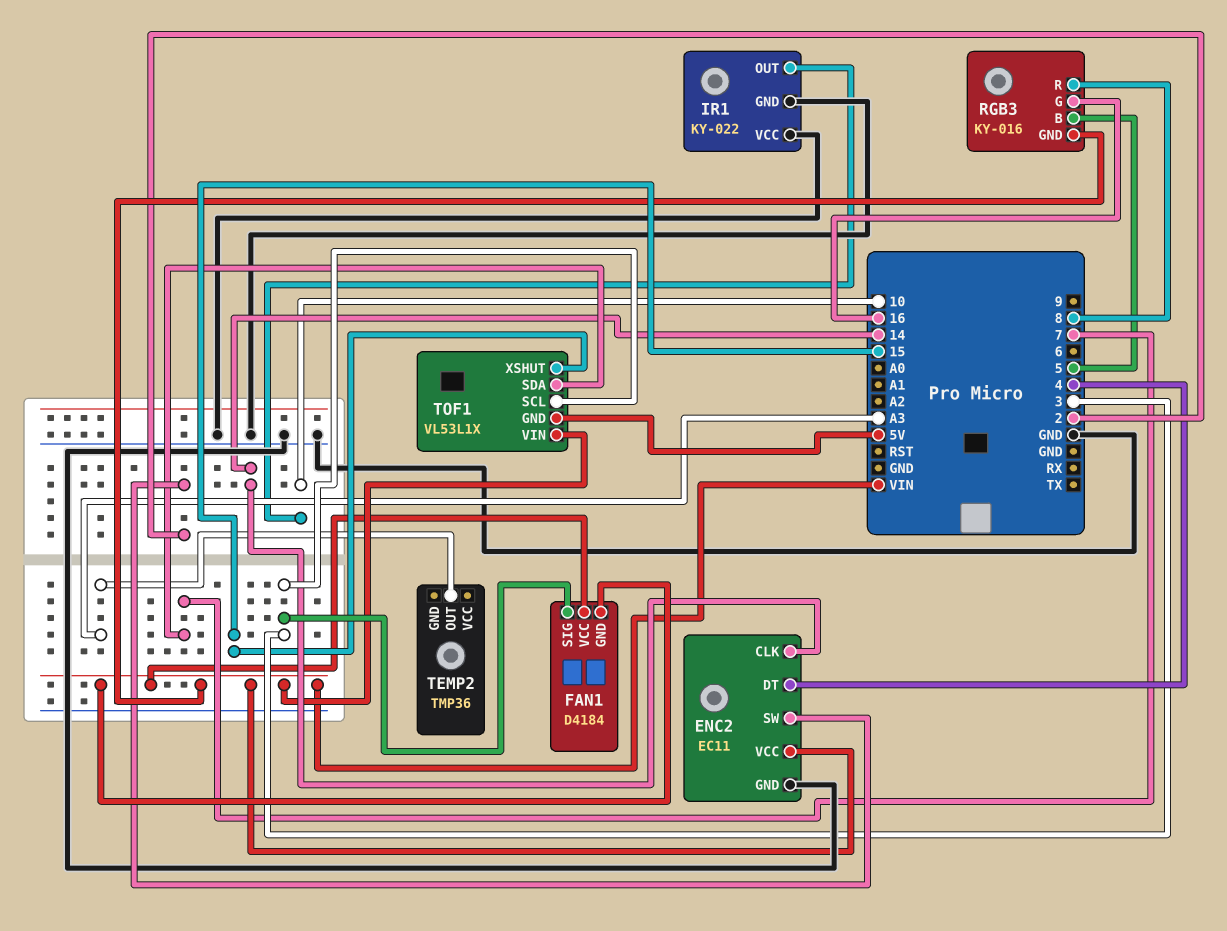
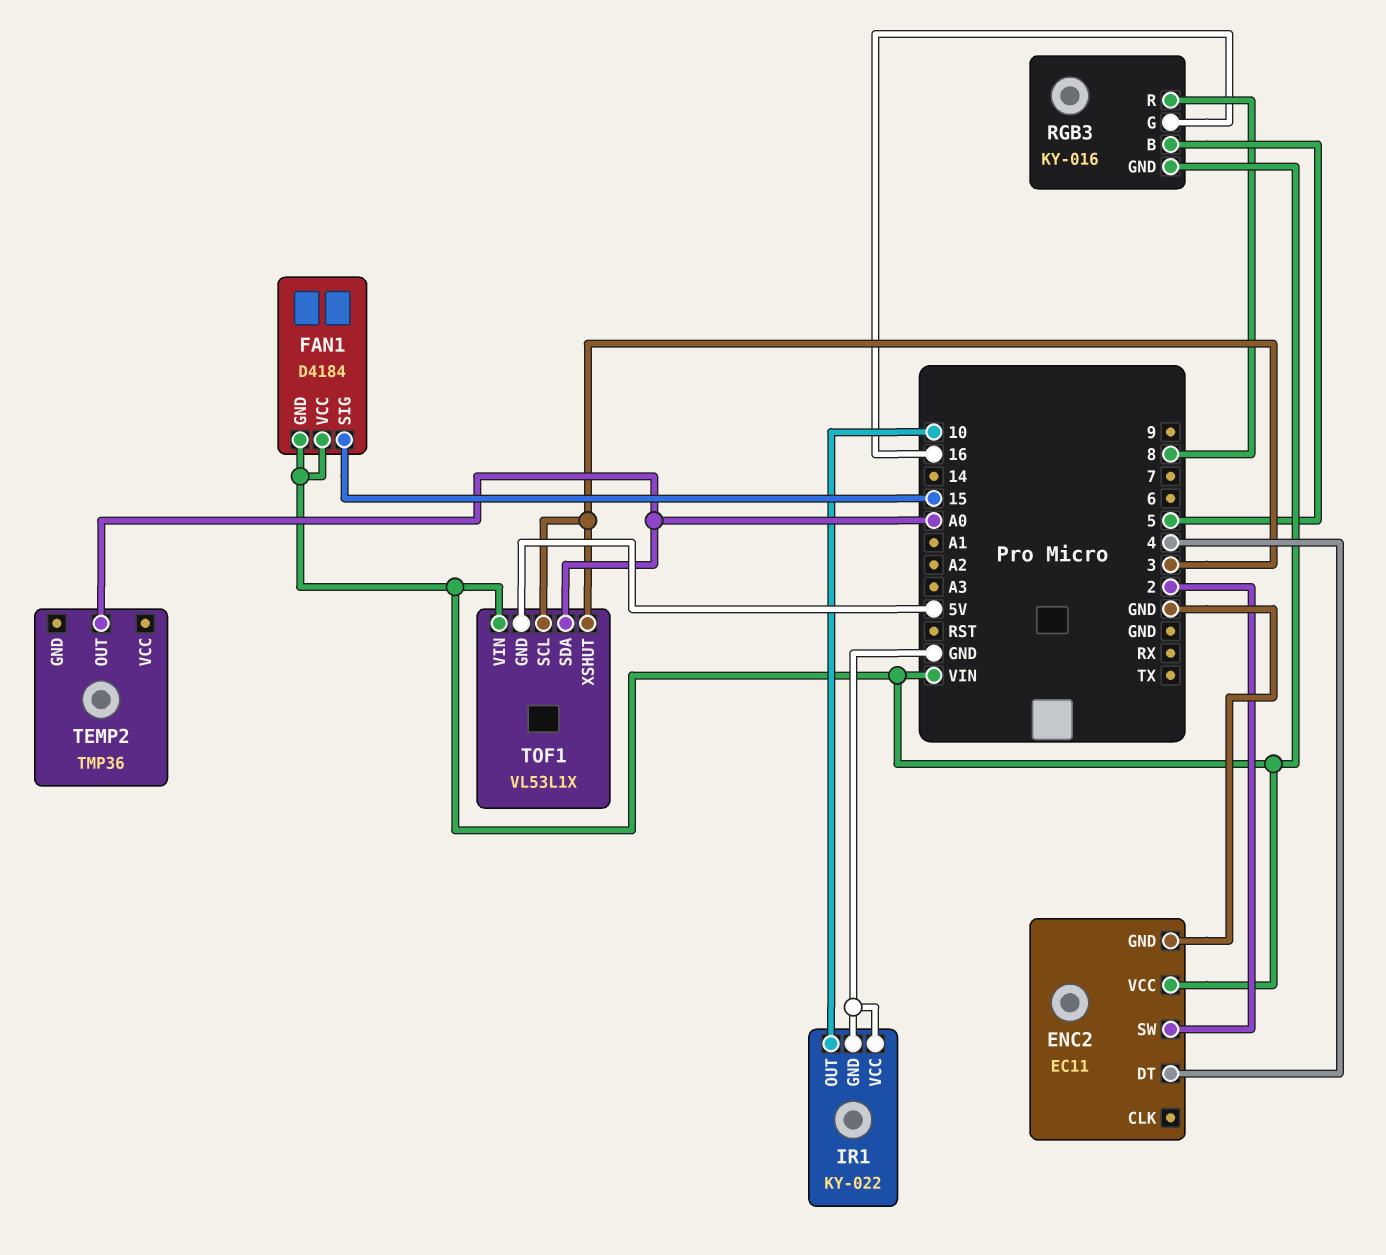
ENC2 pin CLK: 14 -> none
FAN1 pin SIG: 3 -> 15
TEMP2 pin OUT: A3 -> A0
TOF1 pin SDA: 7 -> A0
TOF1 pin XSHUT: 15 -> 3

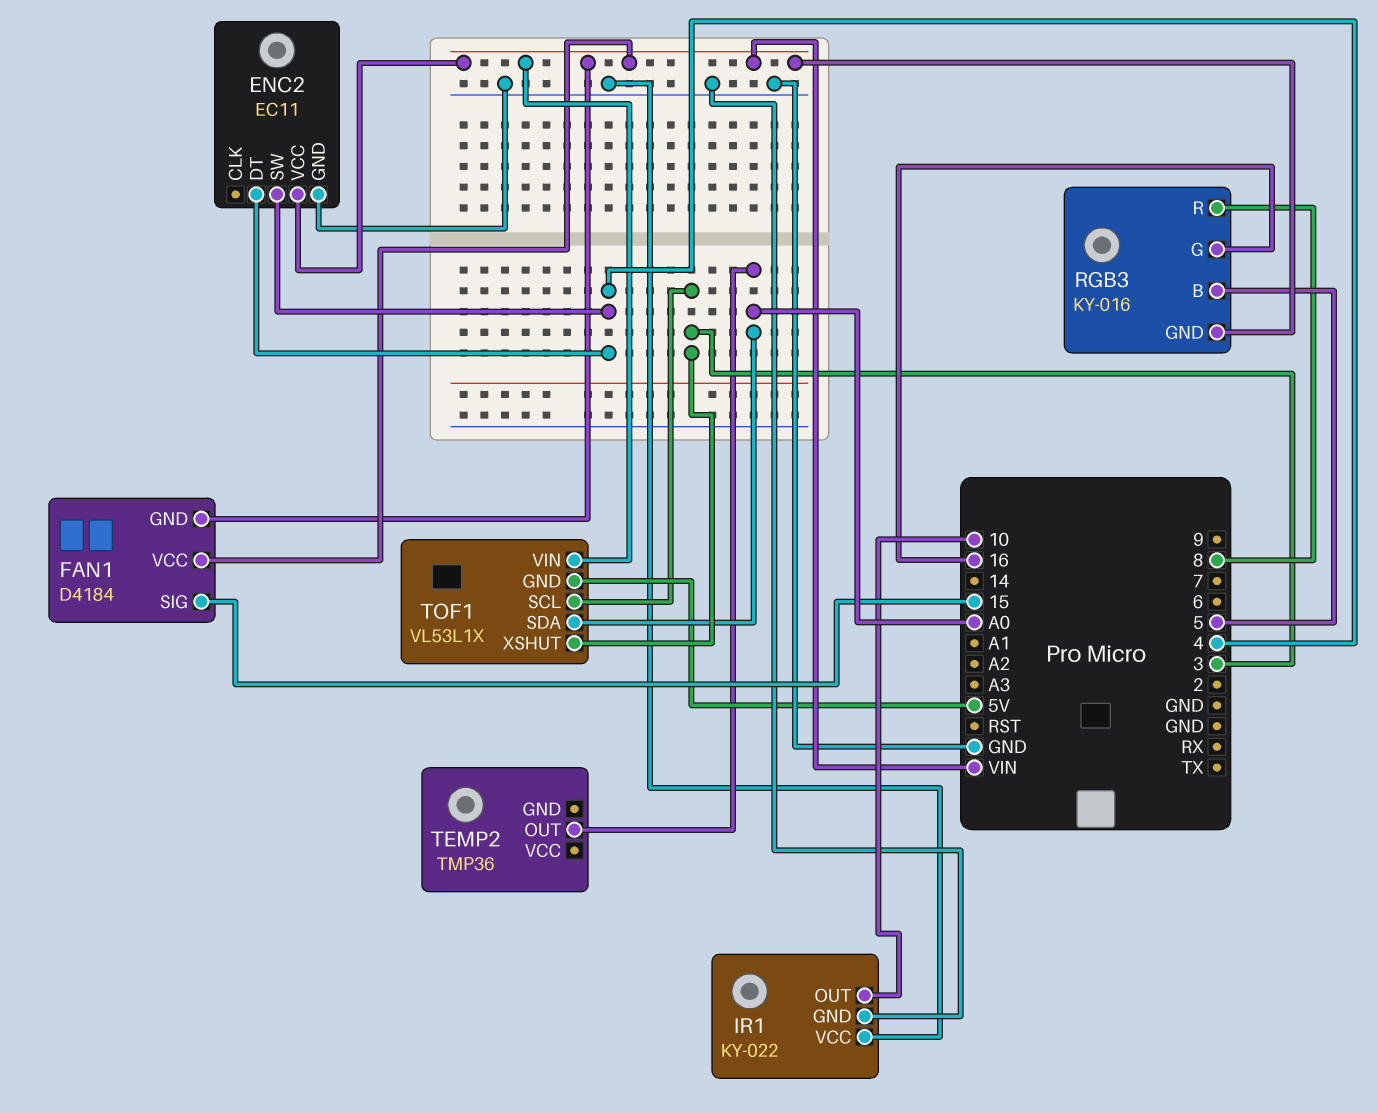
ENC2 pin SW: 2 -> 4

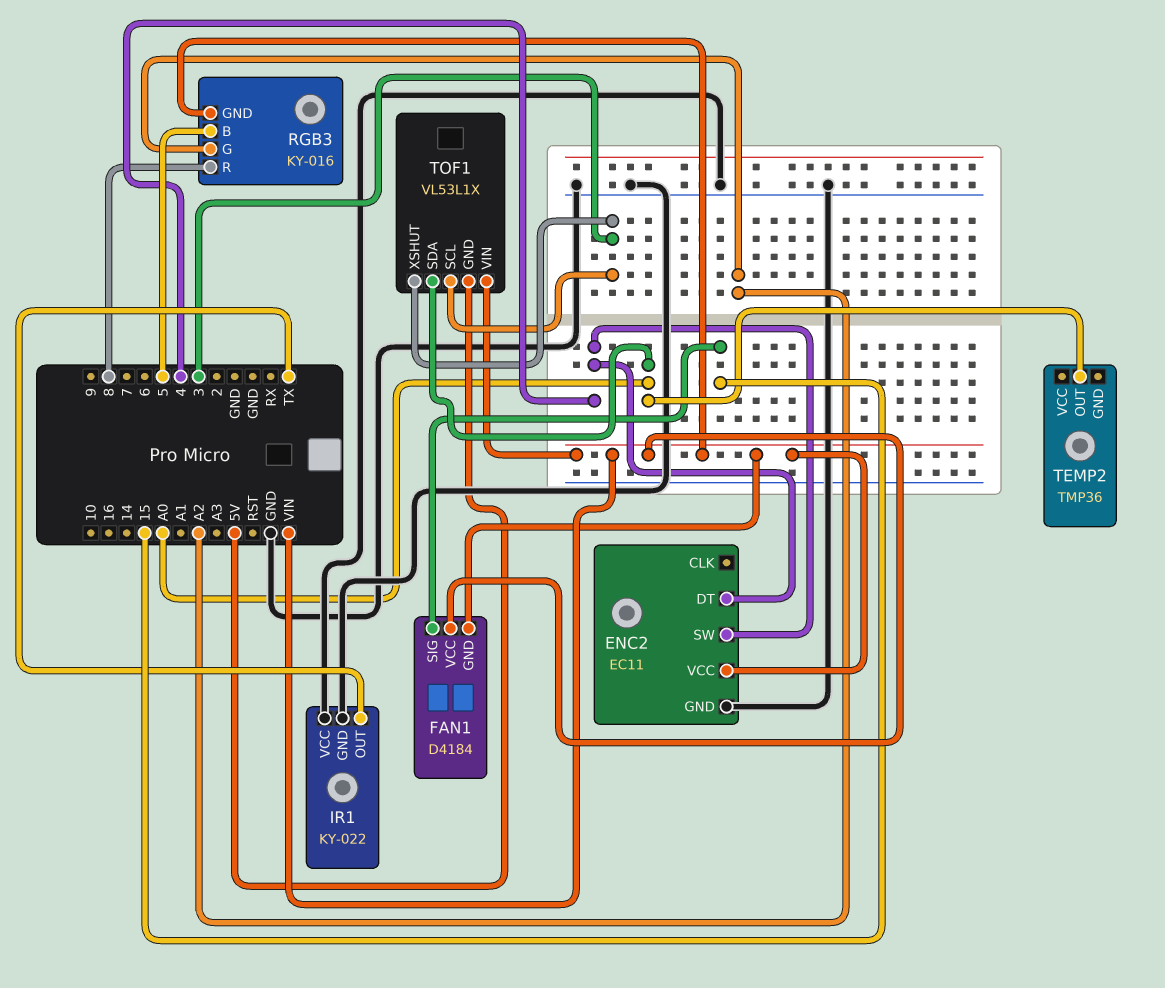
IR1 pin OUT: 10 -> TX
RGB3 pin G: 16 -> A2

